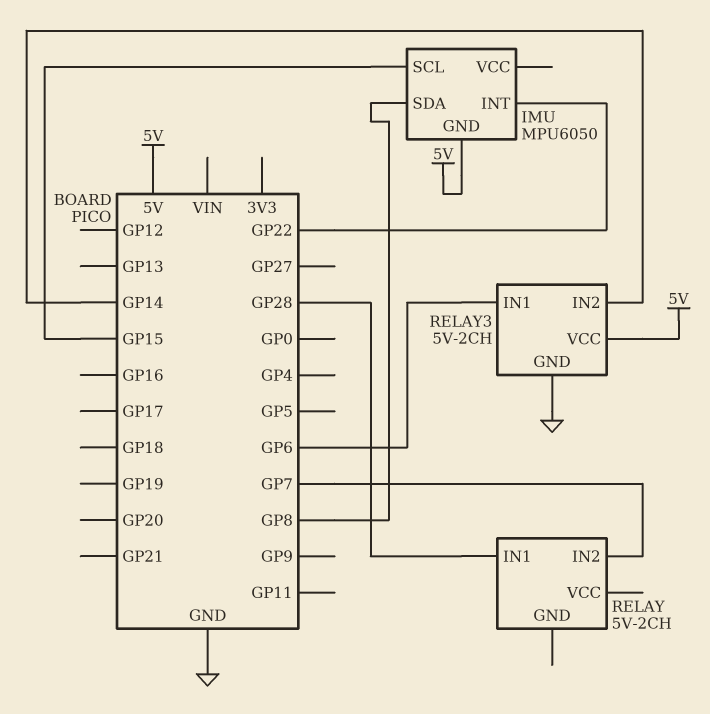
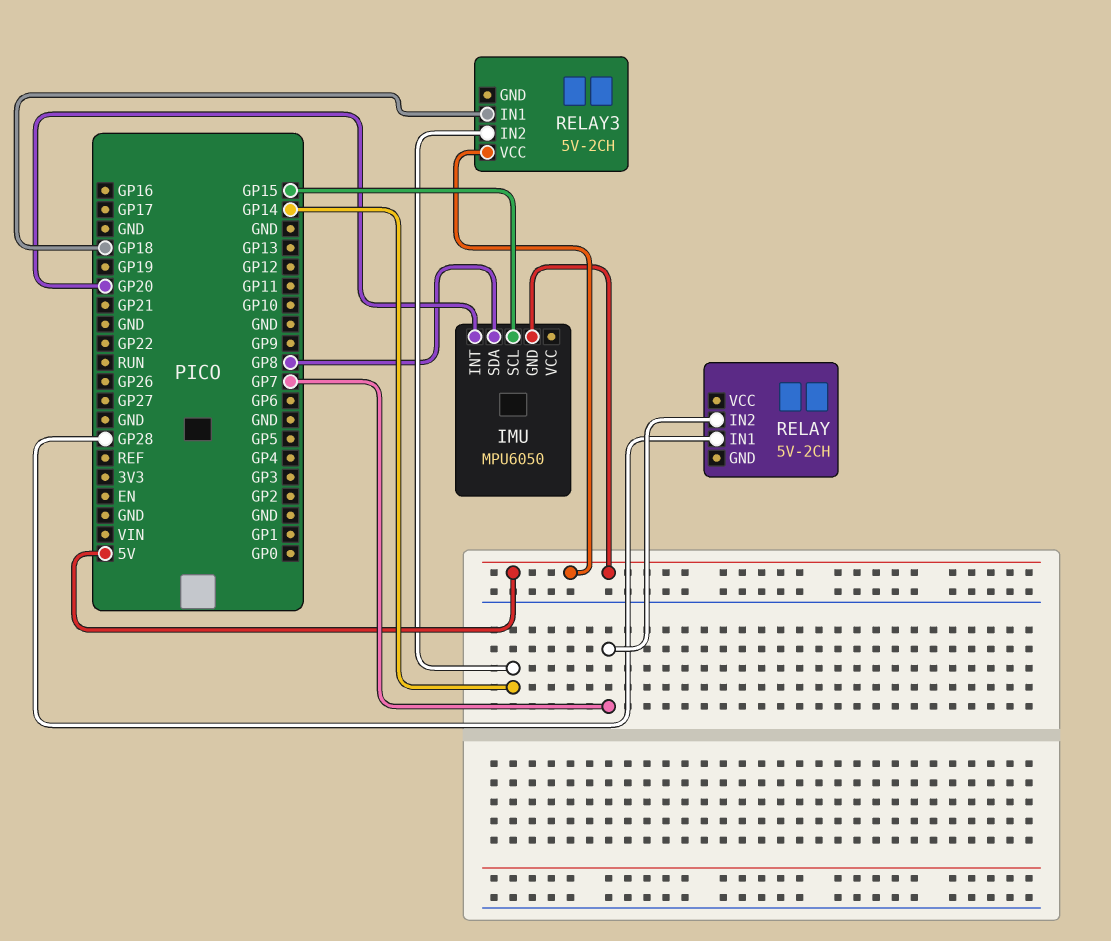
IMU pin INT: GP22 -> GP20
RELAY3 pin GND: GND -> none
RELAY3 pin IN1: GP6 -> GP18

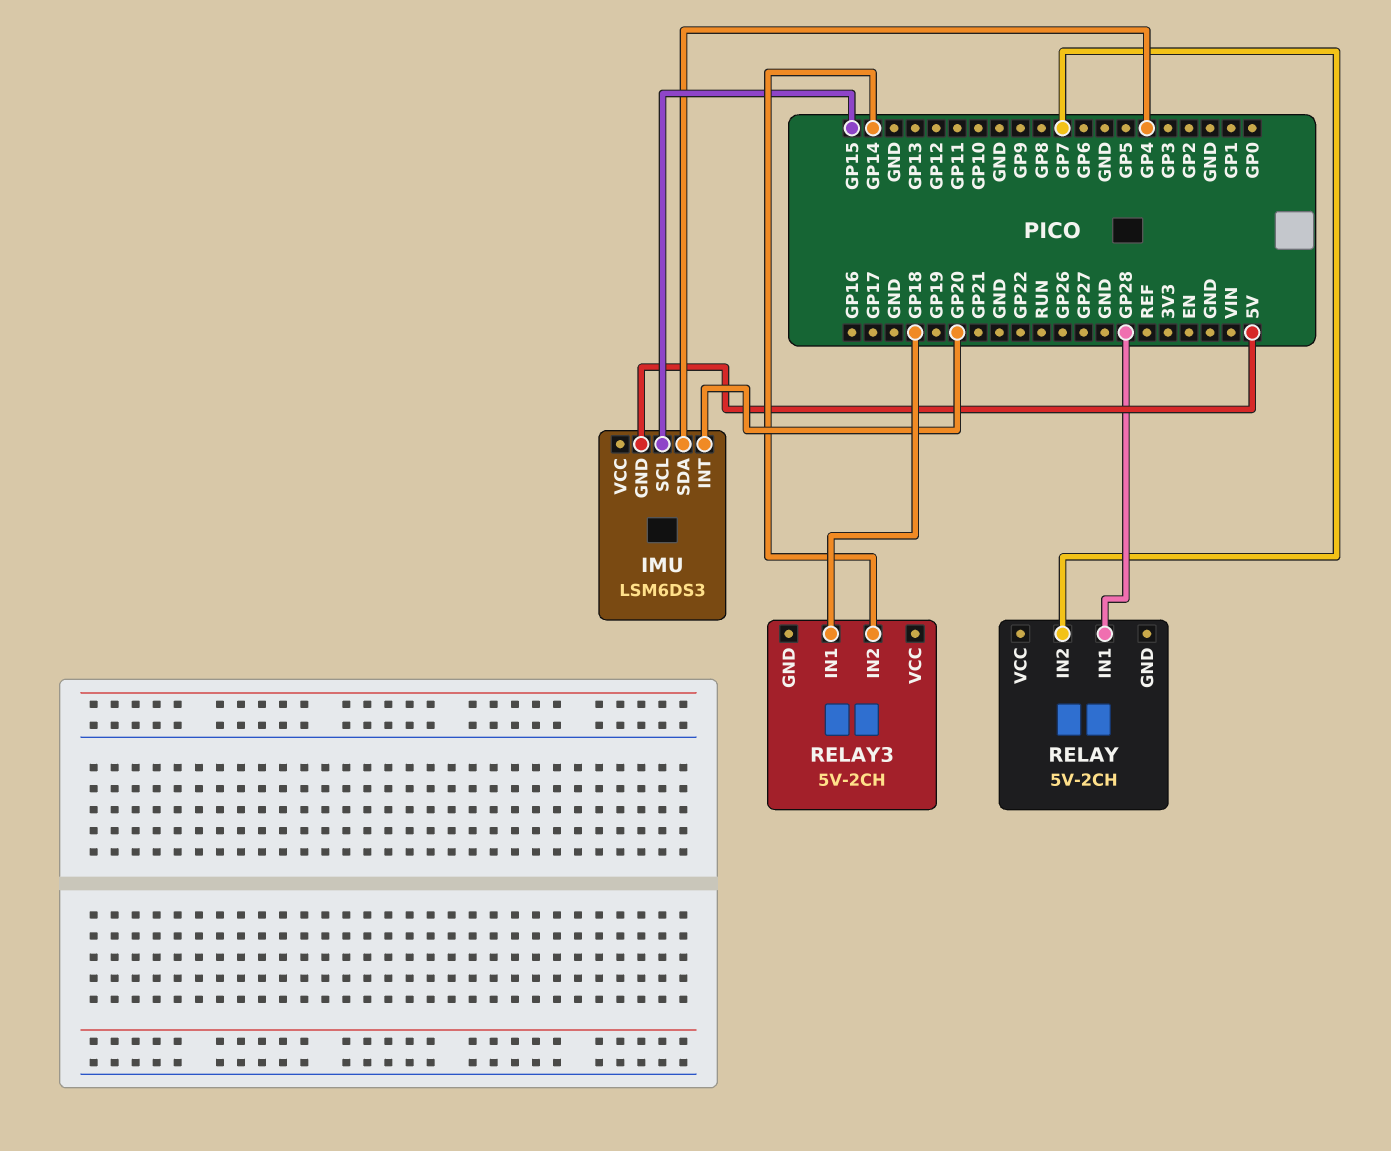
IMU: MPU6050 -> LSM6DS3
IMU pin SDA: GP8 -> GP4
RELAY3 pin VCC: 5V -> none

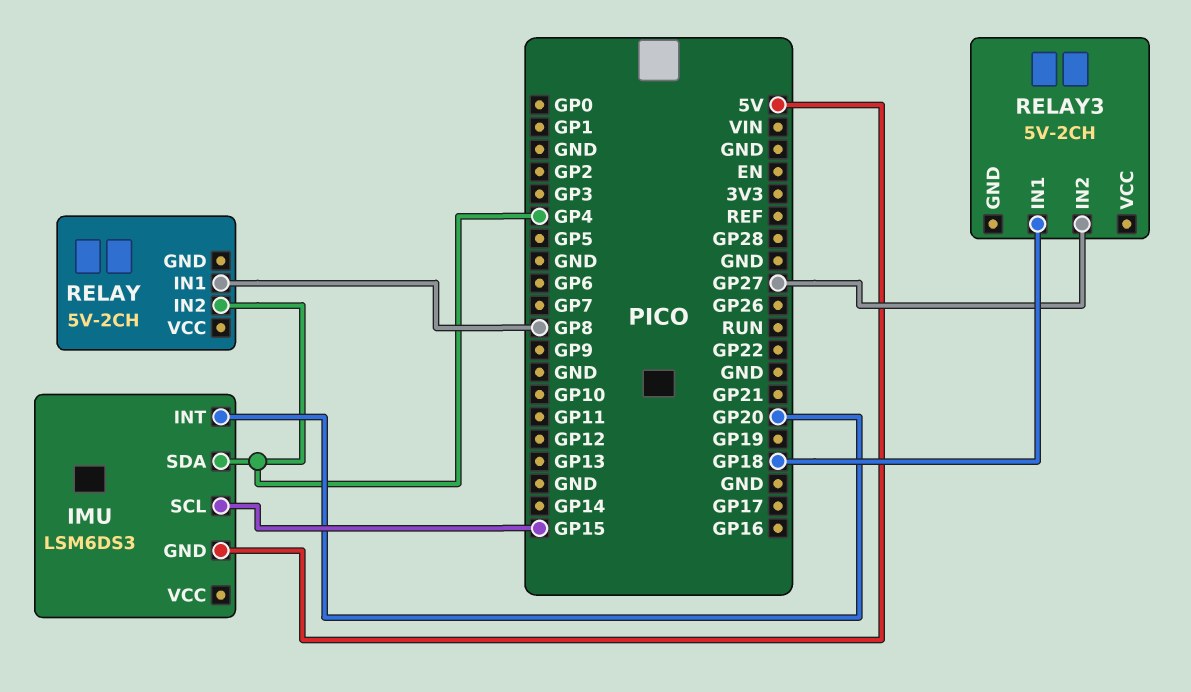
RELAY pin IN1: GP28 -> GP8
RELAY pin IN2: GP7 -> GP4
RELAY3 pin IN2: GP14 -> GP27

